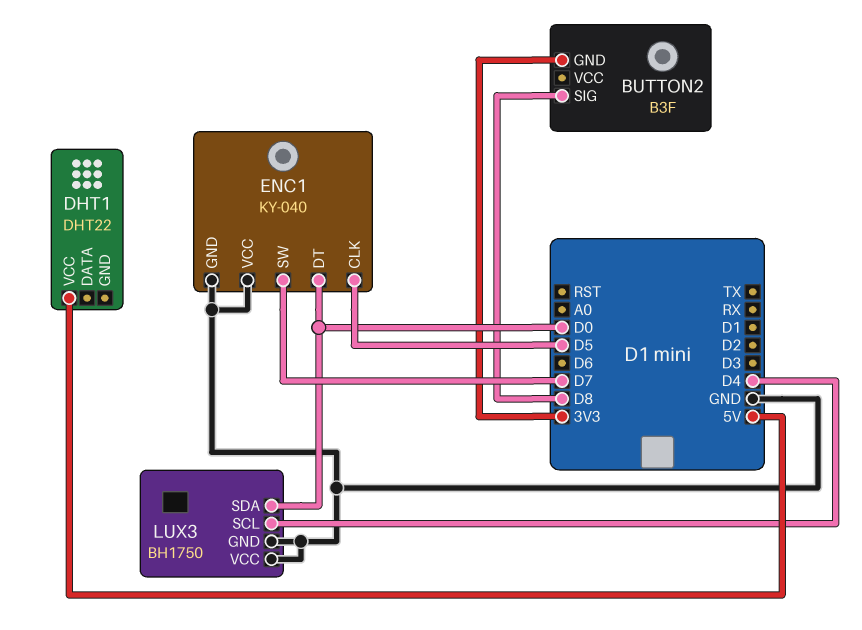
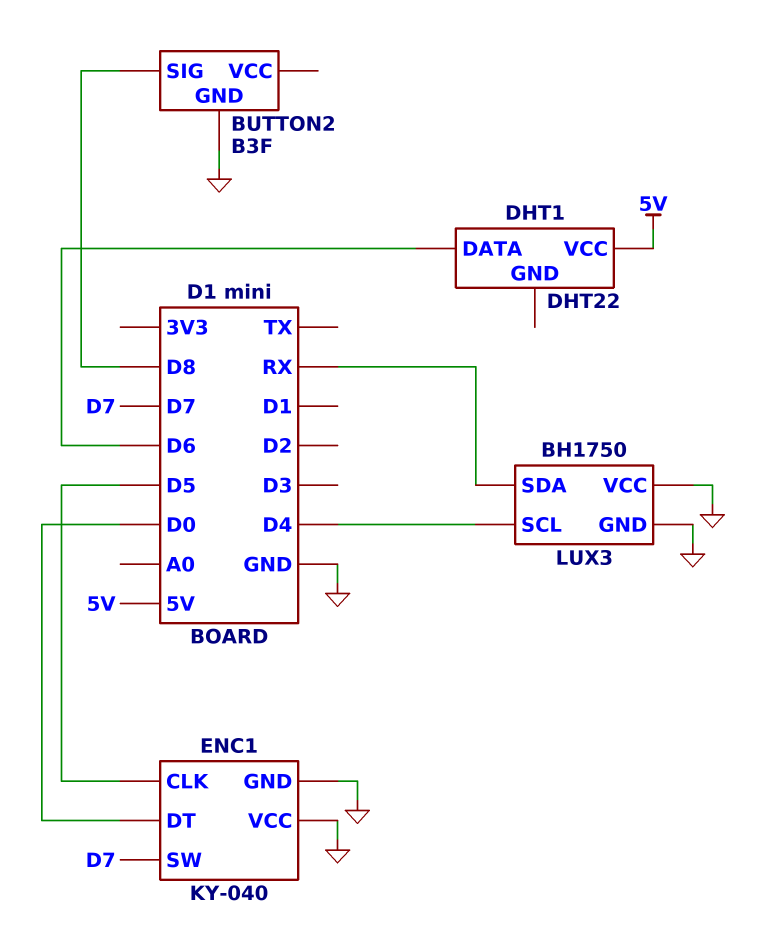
BUTTON2 pin GND: 3V3 -> GND
DHT1 pin DATA: none -> D6
LUX3 pin SDA: D0 -> RX

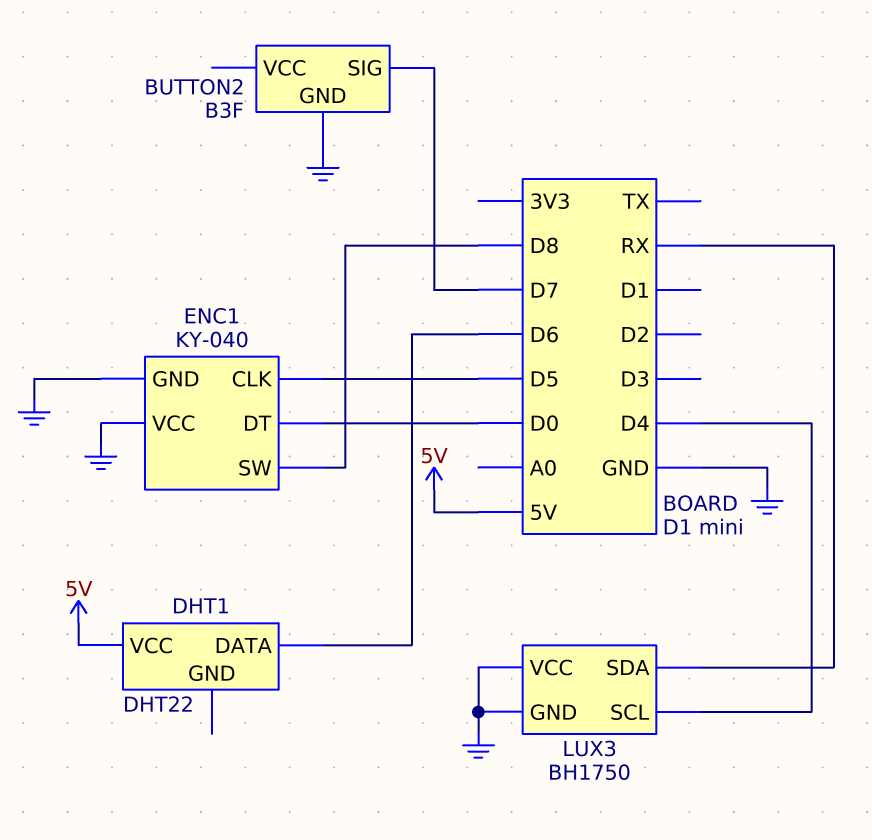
BUTTON2 pin SIG: D8 -> D7
ENC1 pin SW: D7 -> D8

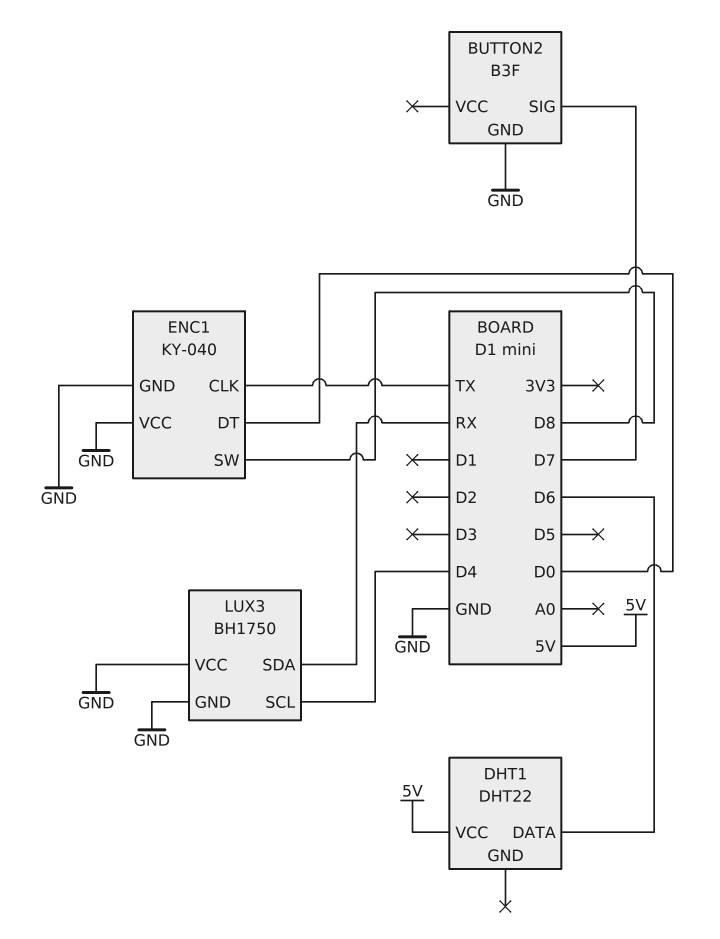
ENC1 pin CLK: D5 -> TX

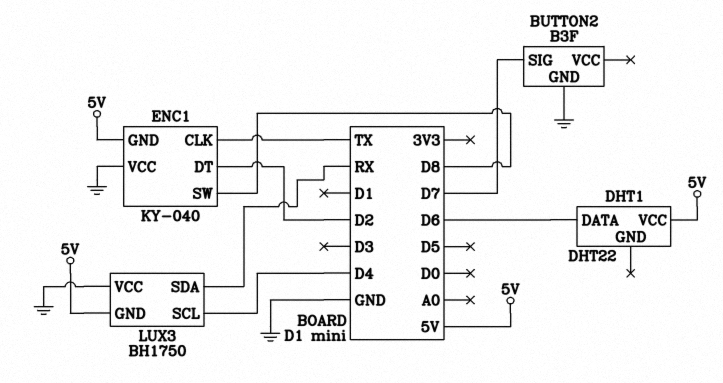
ENC1 pin DT: D0 -> D2
ENC1 pin GND: GND -> 5V
LUX3 pin GND: GND -> 5V

